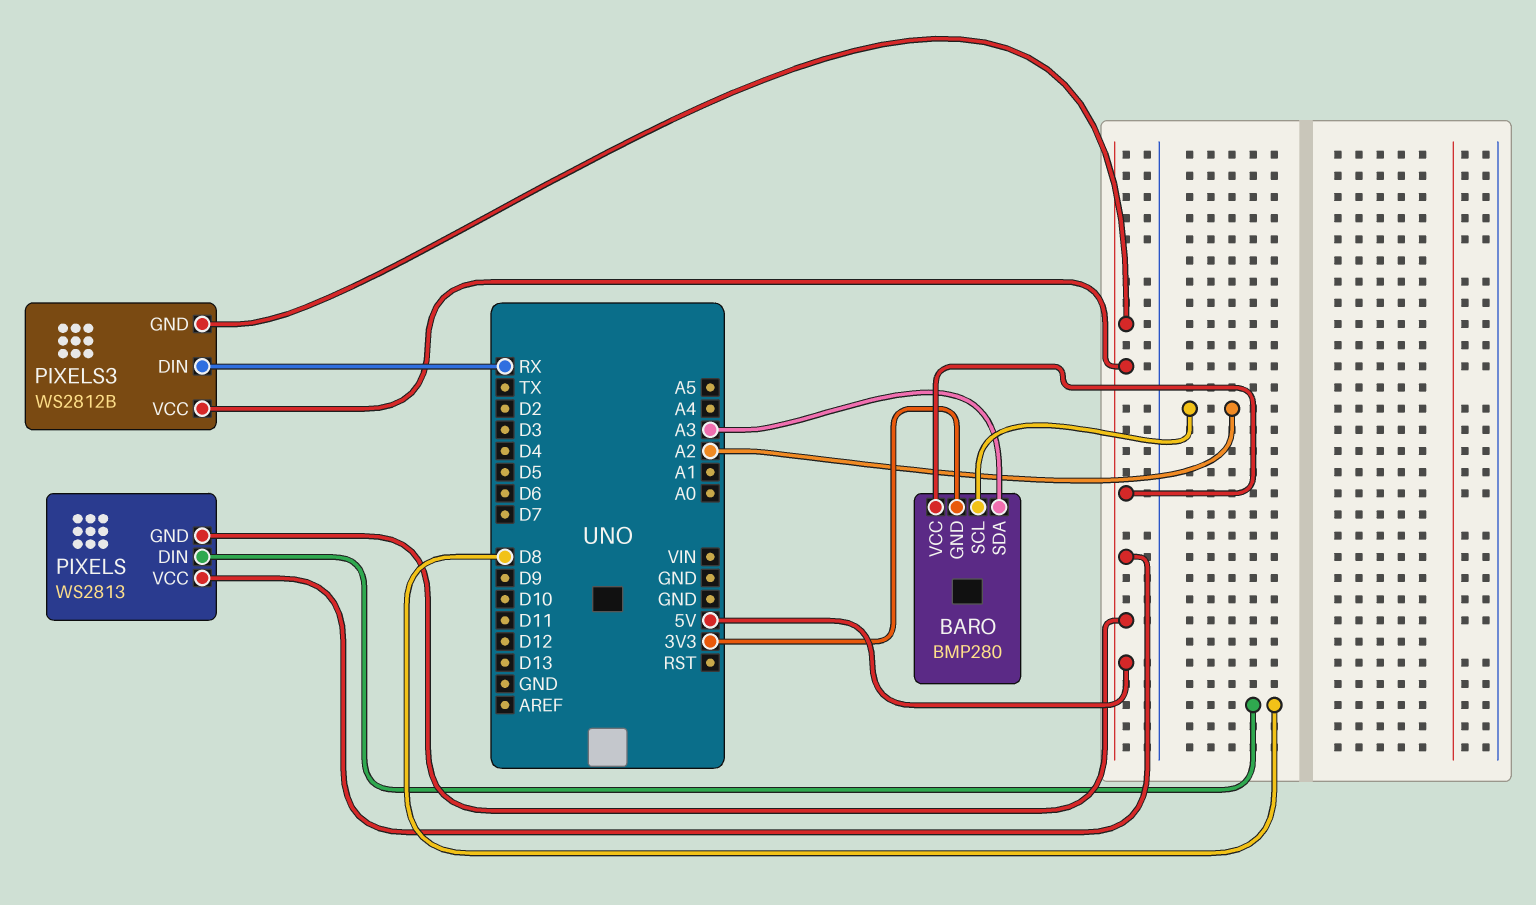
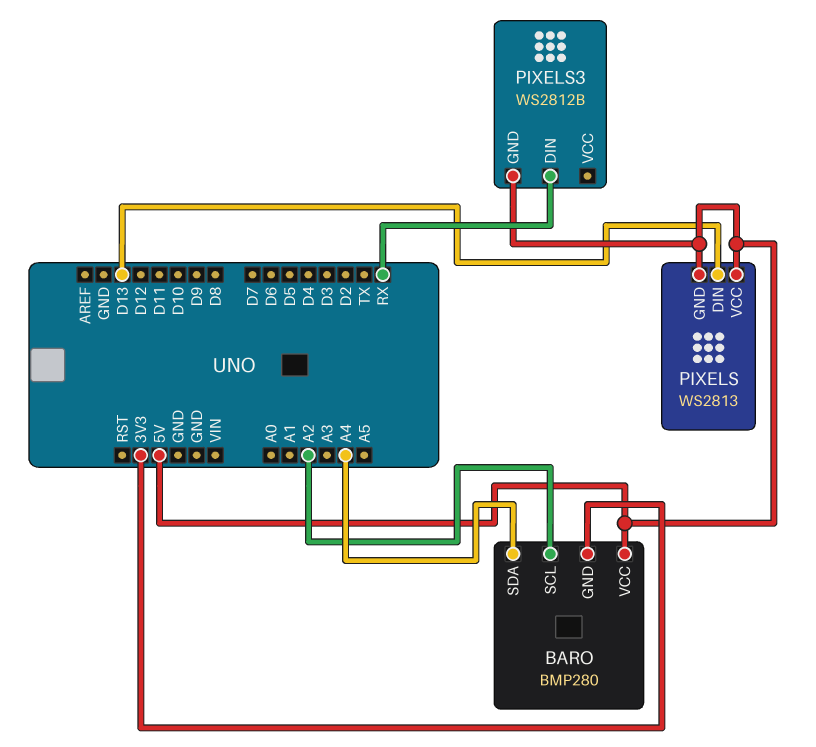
BARO pin SDA: A3 -> A4
PIXELS pin DIN: D8 -> D13
PIXELS3 pin VCC: 5V -> none

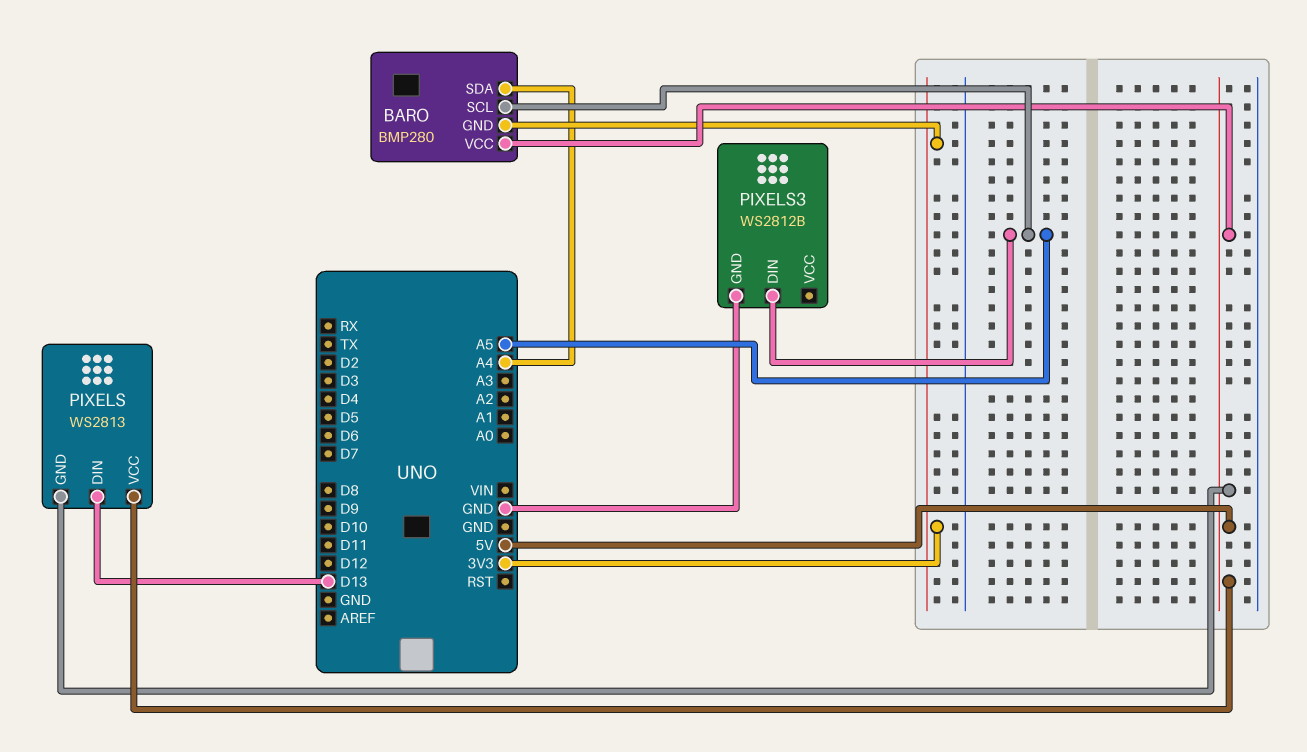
BARO pin SCL: A2 -> A5
PIXELS3 pin DIN: RX -> A5
PIXELS3 pin GND: 5V -> GND

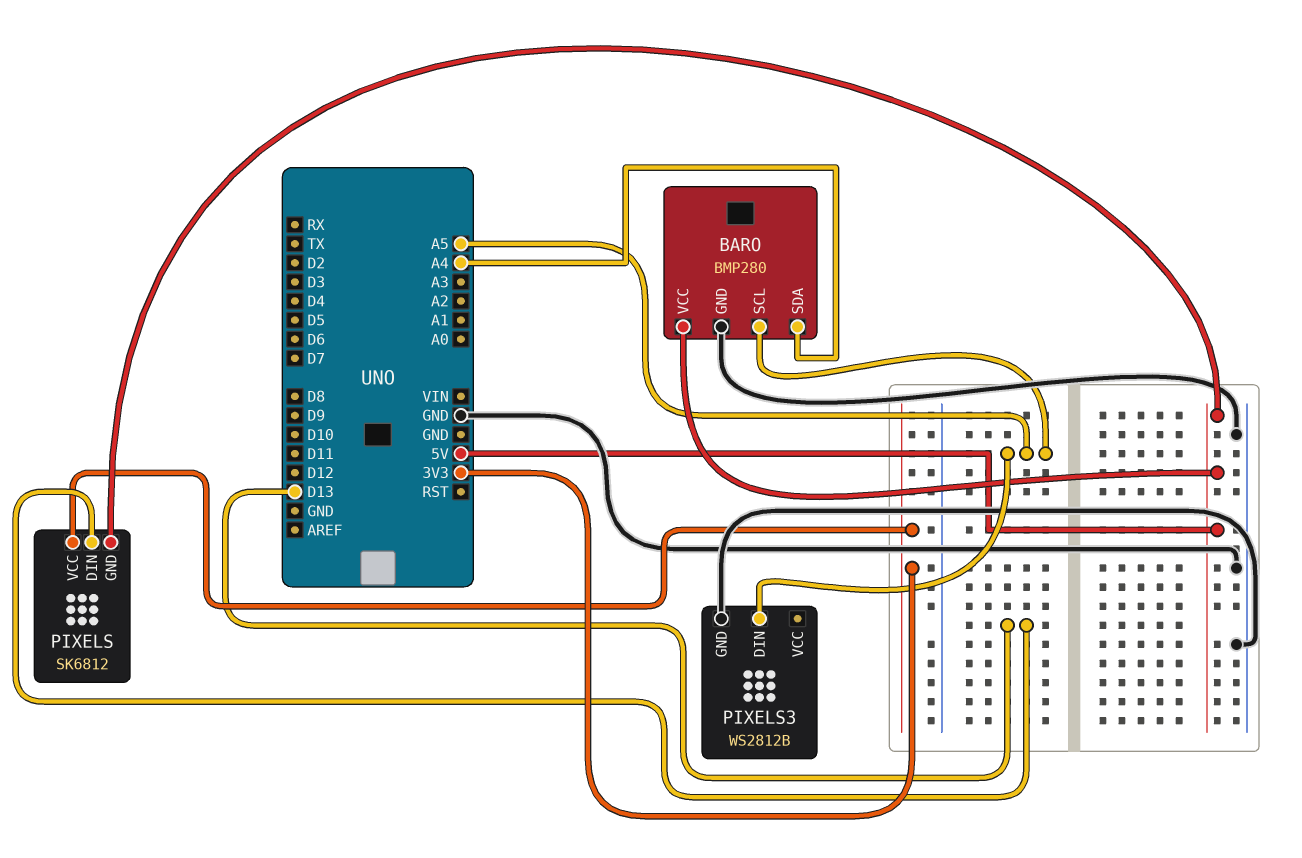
BARO pin GND: 3V3 -> GND
PIXELS: WS2813 -> SK6812
PIXELS pin VCC: 5V -> 3V3

